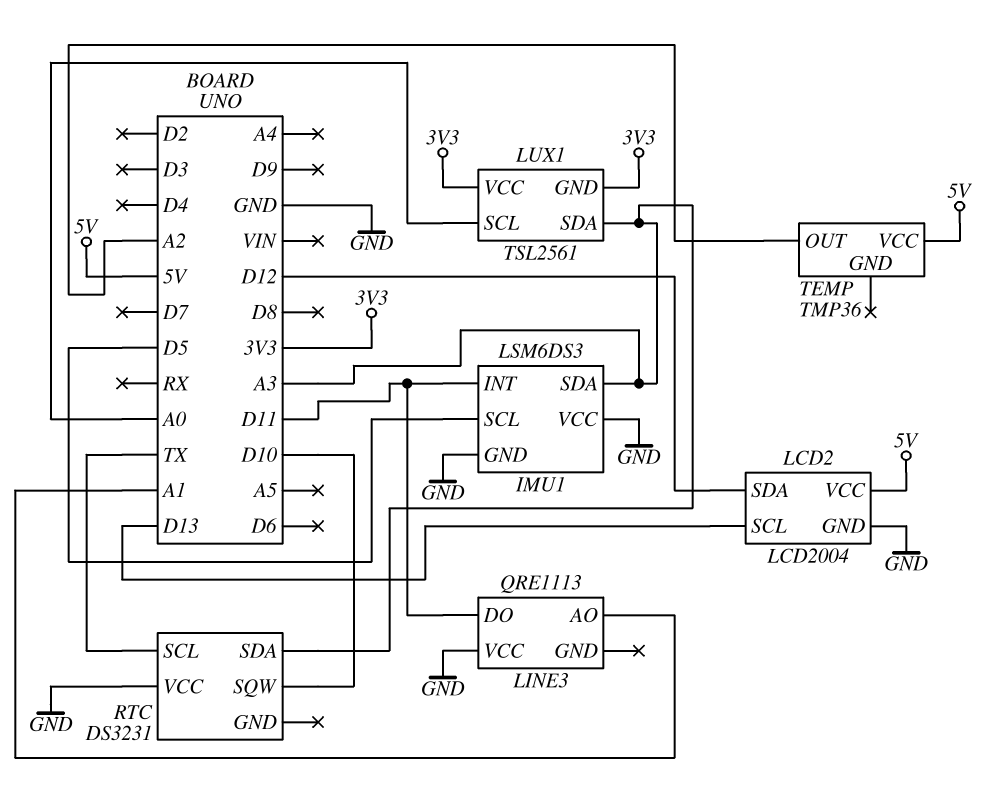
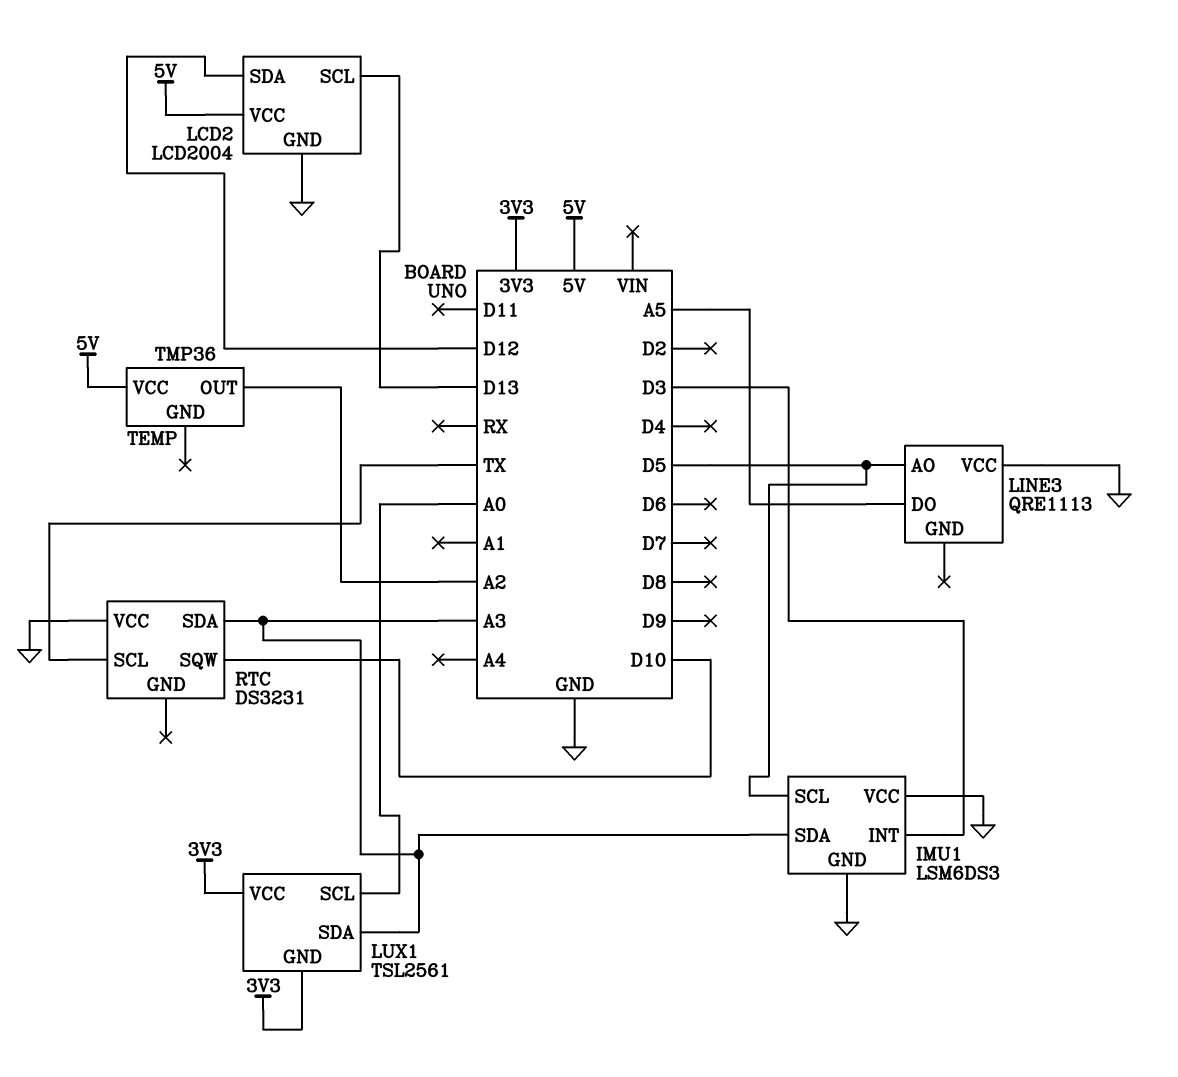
IMU1 pin INT: D11 -> D3
LINE3 pin AO: A1 -> D5
LINE3 pin DO: D11 -> A5

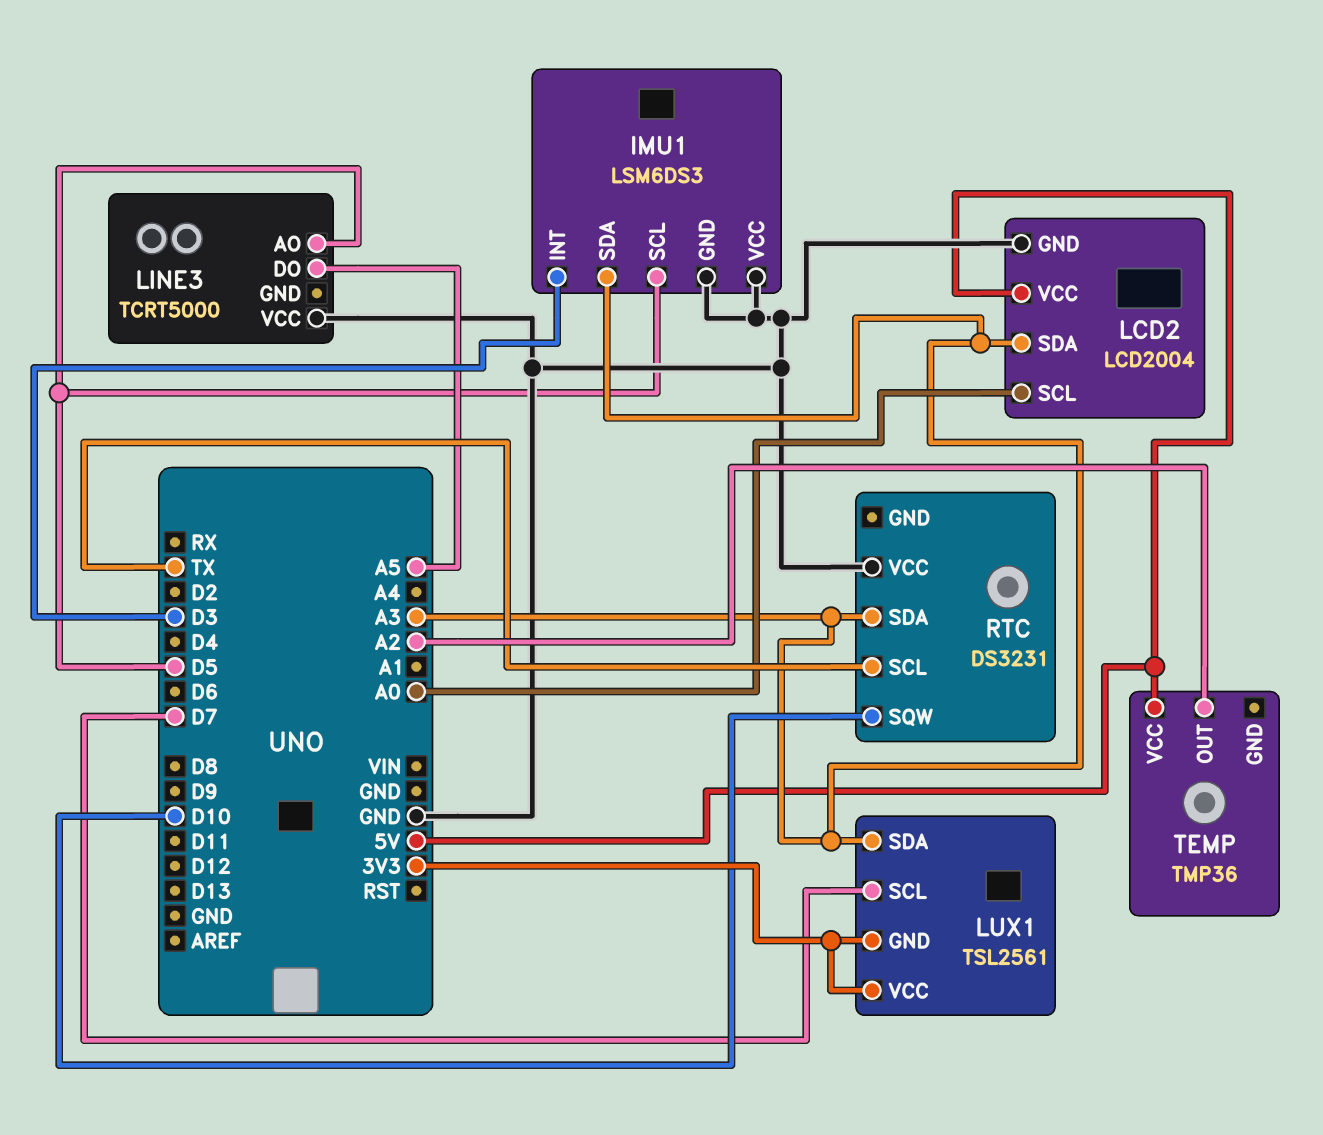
LCD2 pin SCL: D13 -> A0
LCD2 pin SDA: D12 -> A3
LINE3: QRE1113 -> TCRT5000
LUX1 pin SCL: A0 -> D7

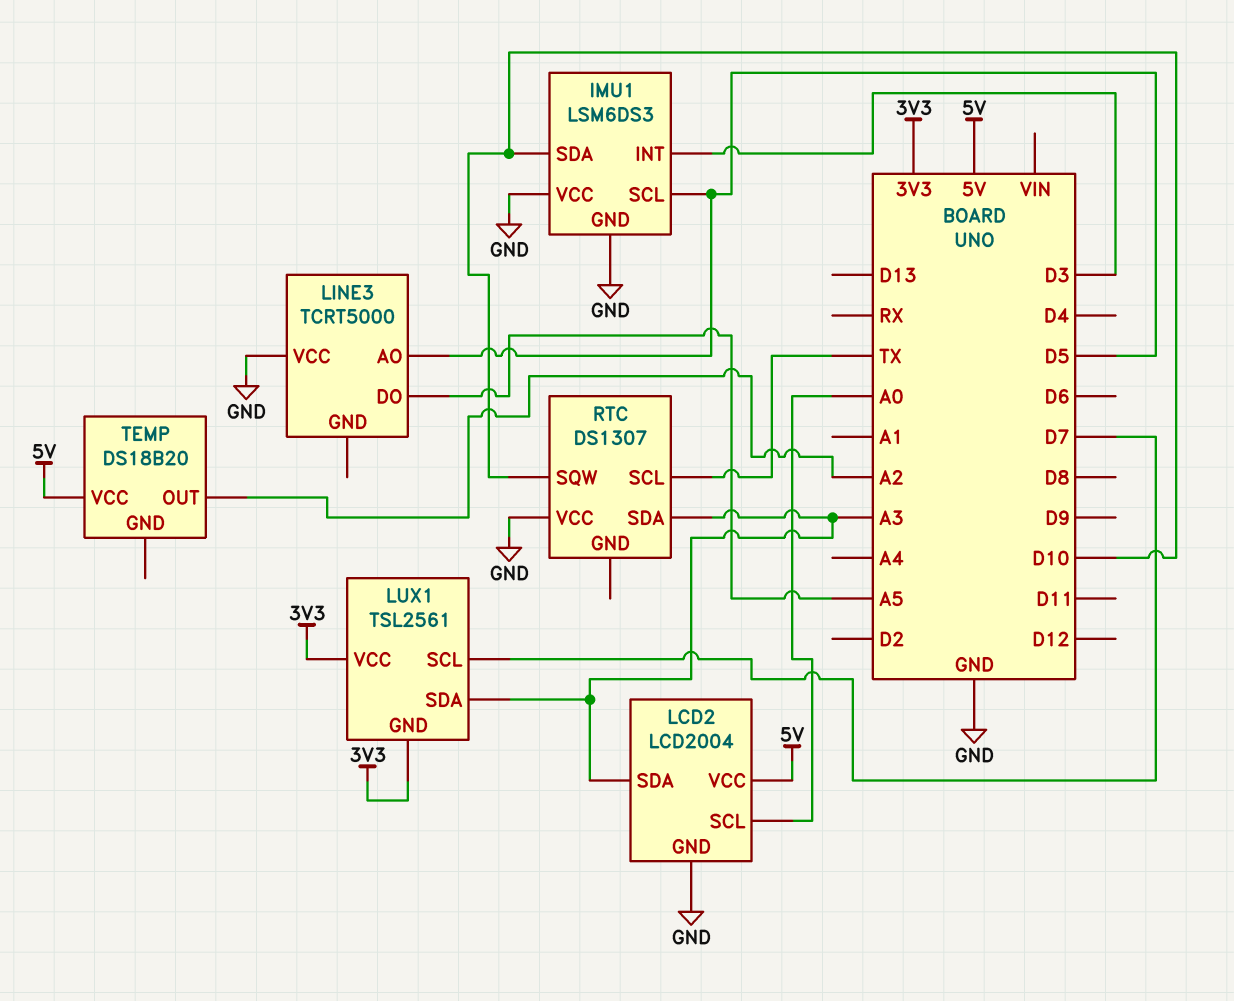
IMU1 pin SDA: A3 -> D10
RTC: DS3231 -> DS1307
TEMP: TMP36 -> DS18B20

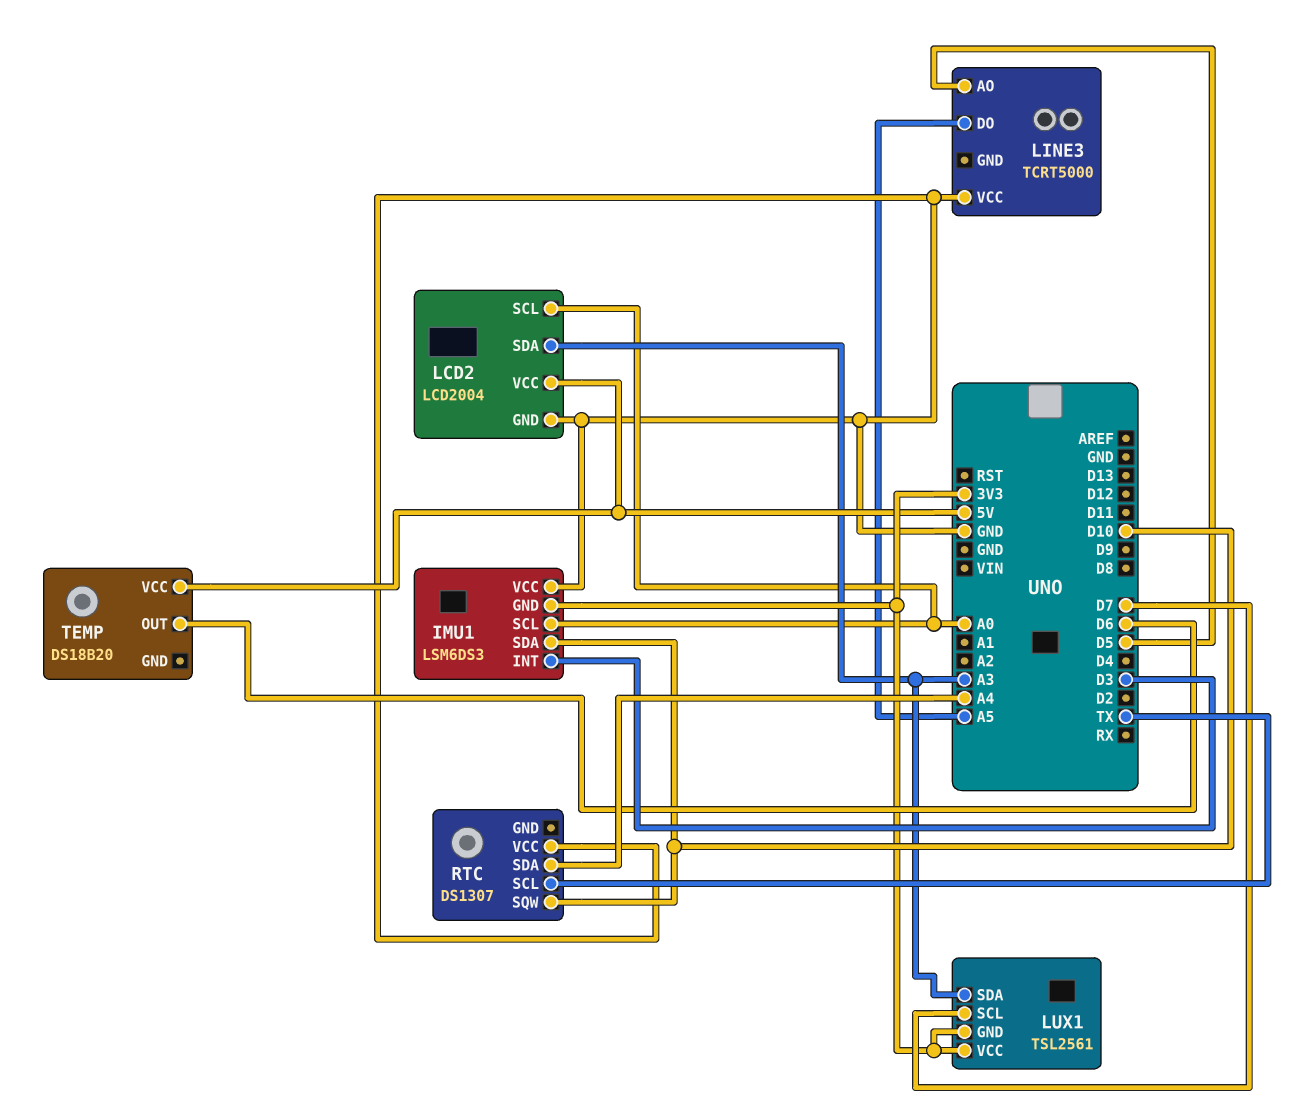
IMU1 pin GND: GND -> 3V3
IMU1 pin SCL: D5 -> A0
RTC pin SDA: A3 -> A4
TEMP pin OUT: A2 -> D6

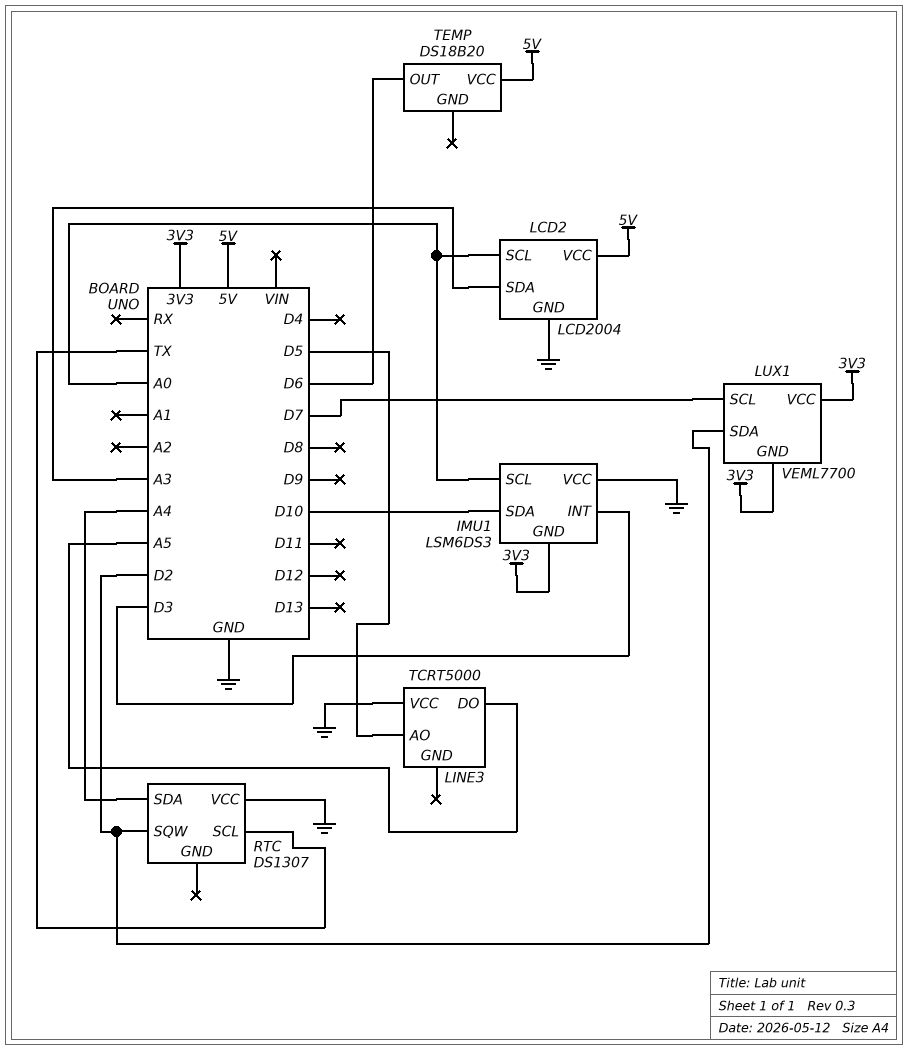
LUX1: TSL2561 -> VEML7700
LUX1 pin SDA: A3 -> D2
RTC pin SQW: D10 -> D2

